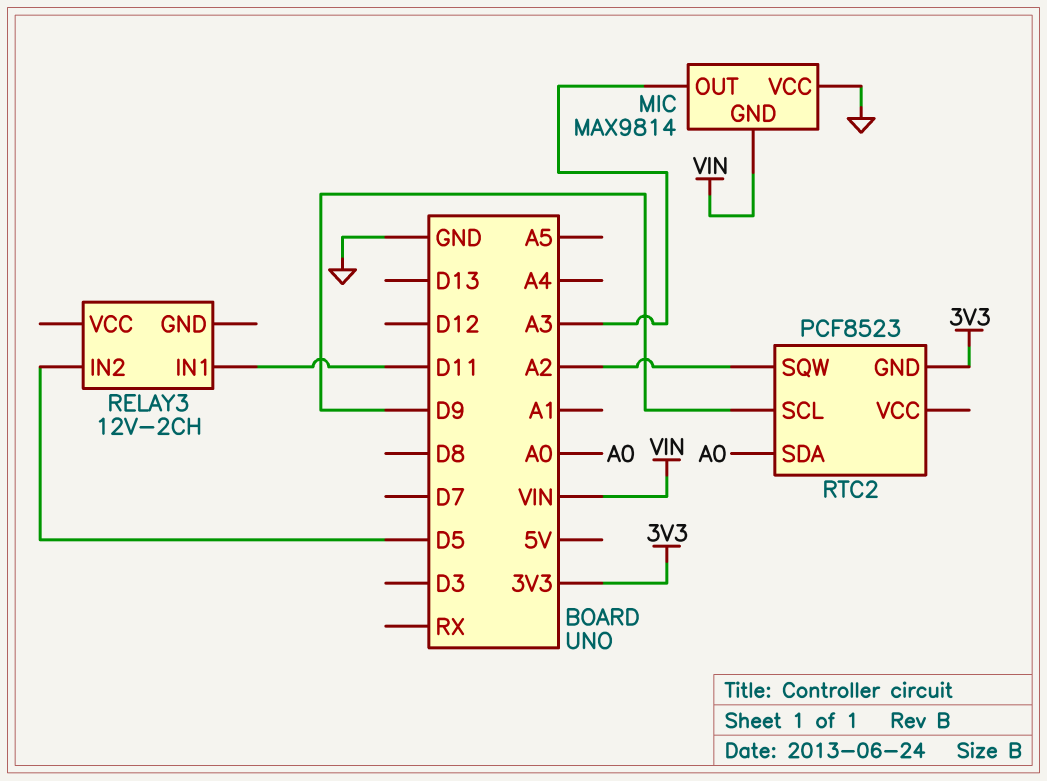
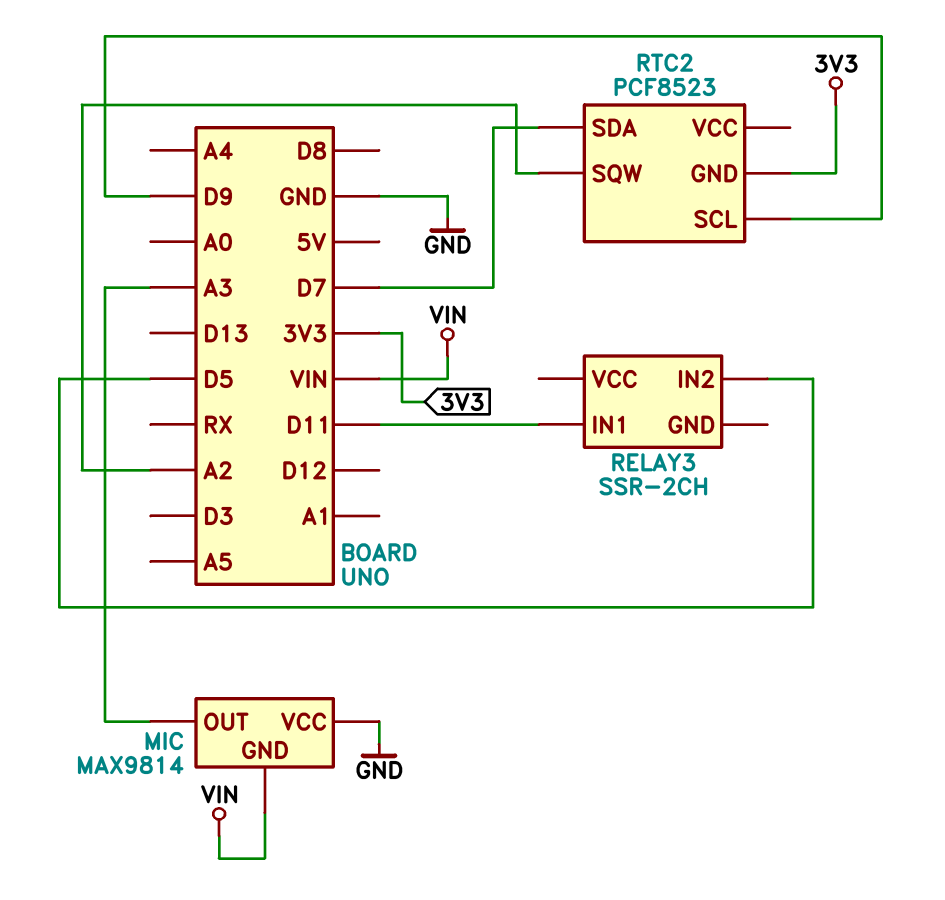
RELAY3: 12V-2CH -> SSR-2CH
RTC2 pin SDA: A0 -> D7

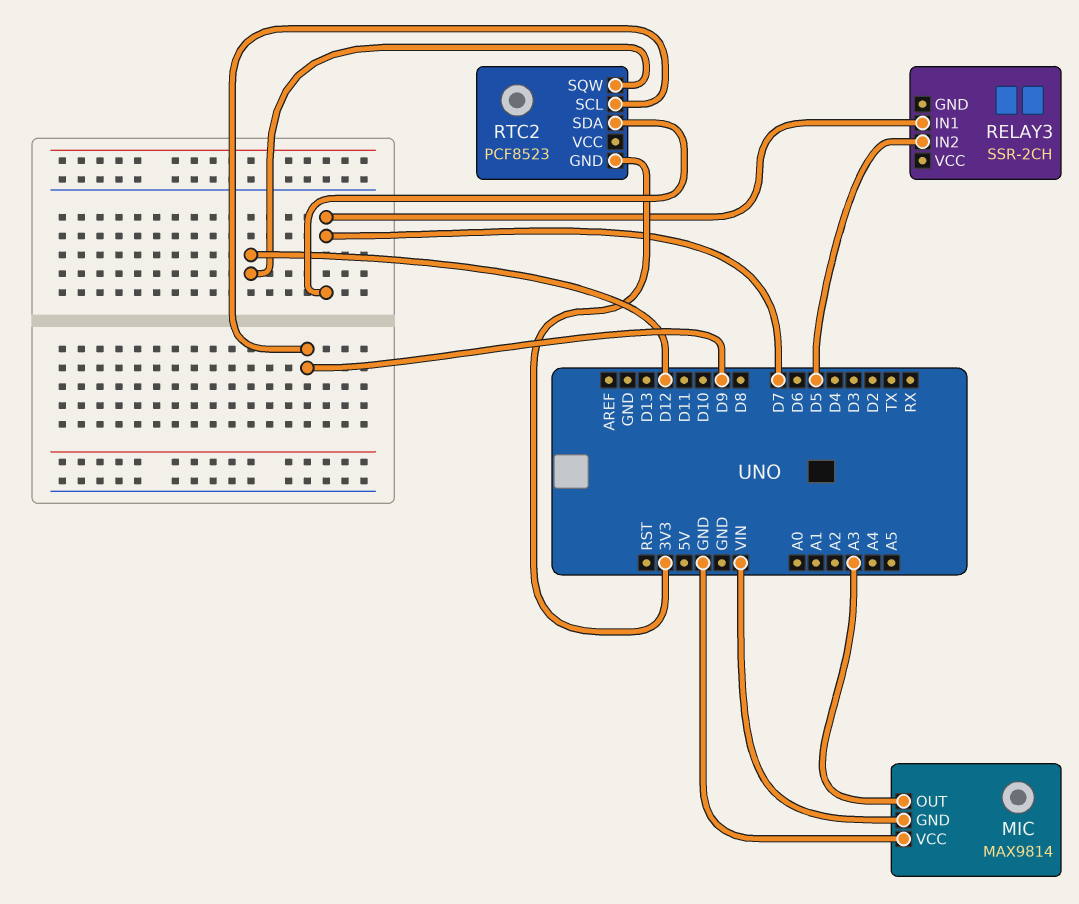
RELAY3 pin IN1: D11 -> D7
RTC2 pin SQW: A2 -> D12

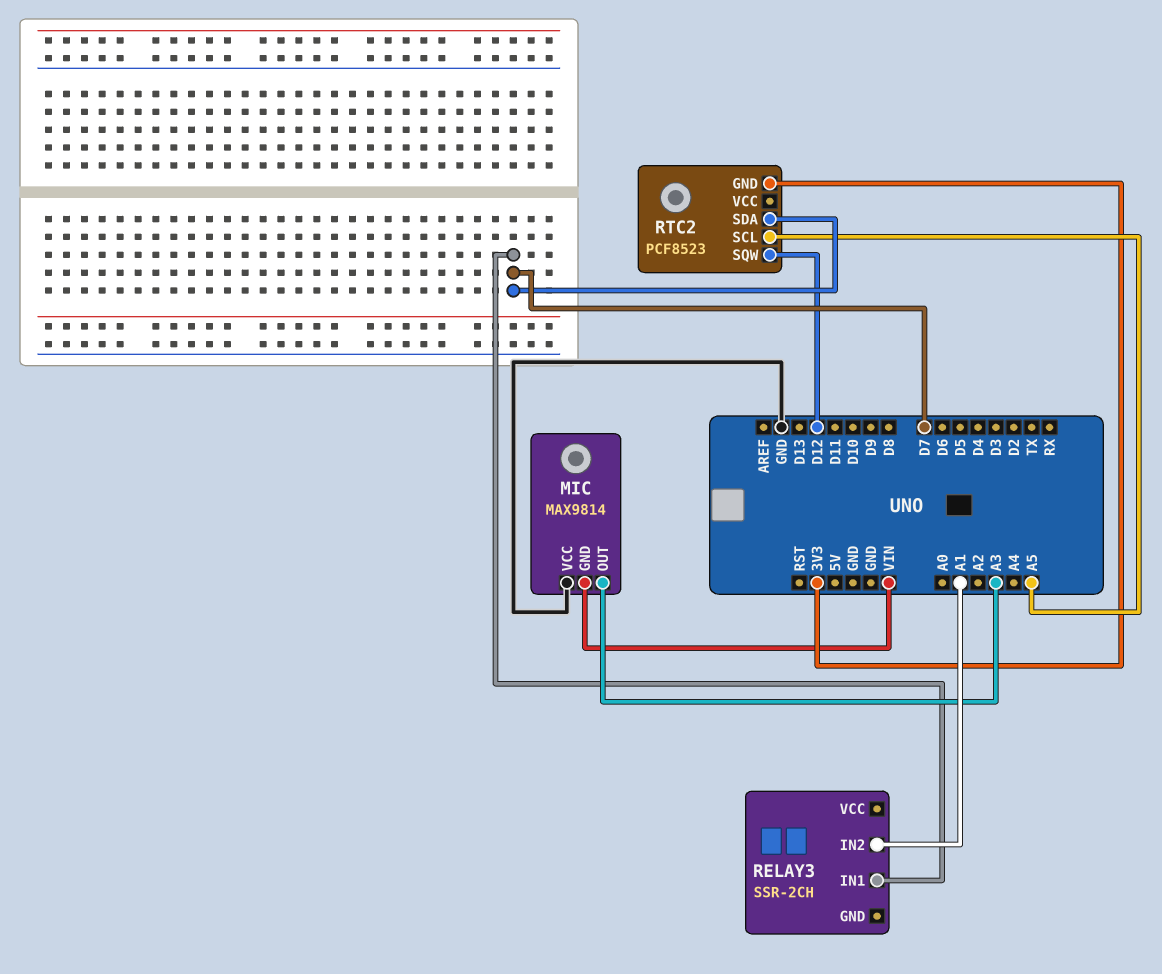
RELAY3 pin IN2: D5 -> A1
RTC2 pin SCL: D9 -> A5

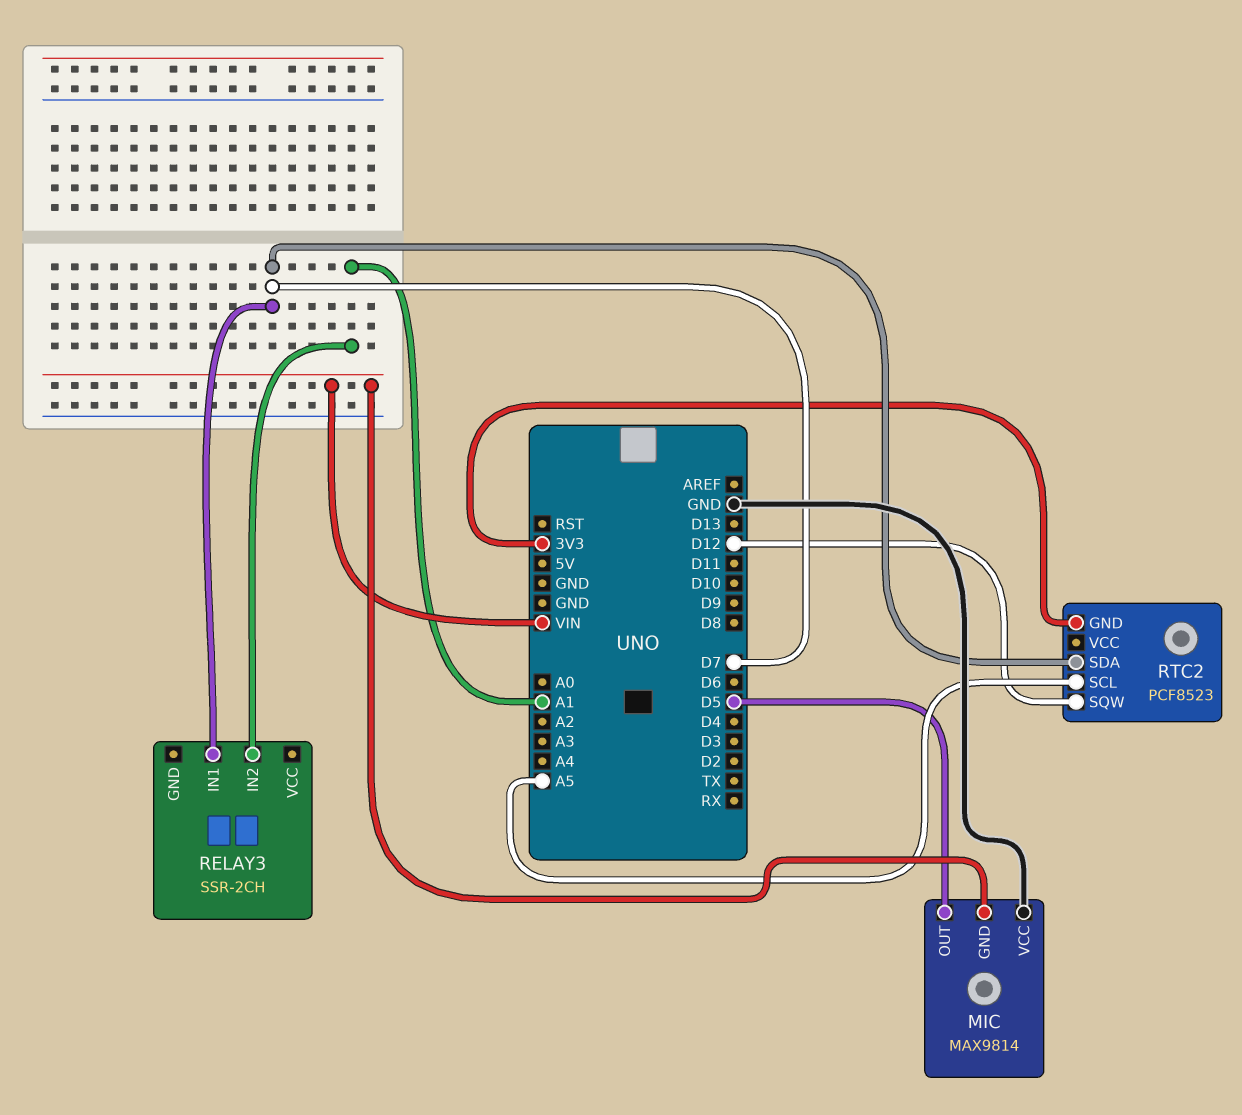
MIC pin OUT: A3 -> D5

